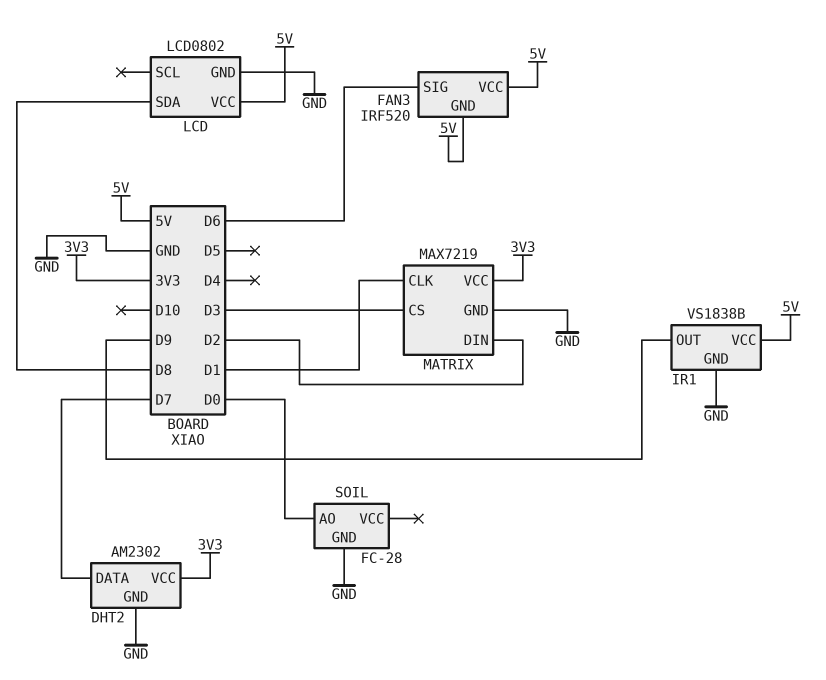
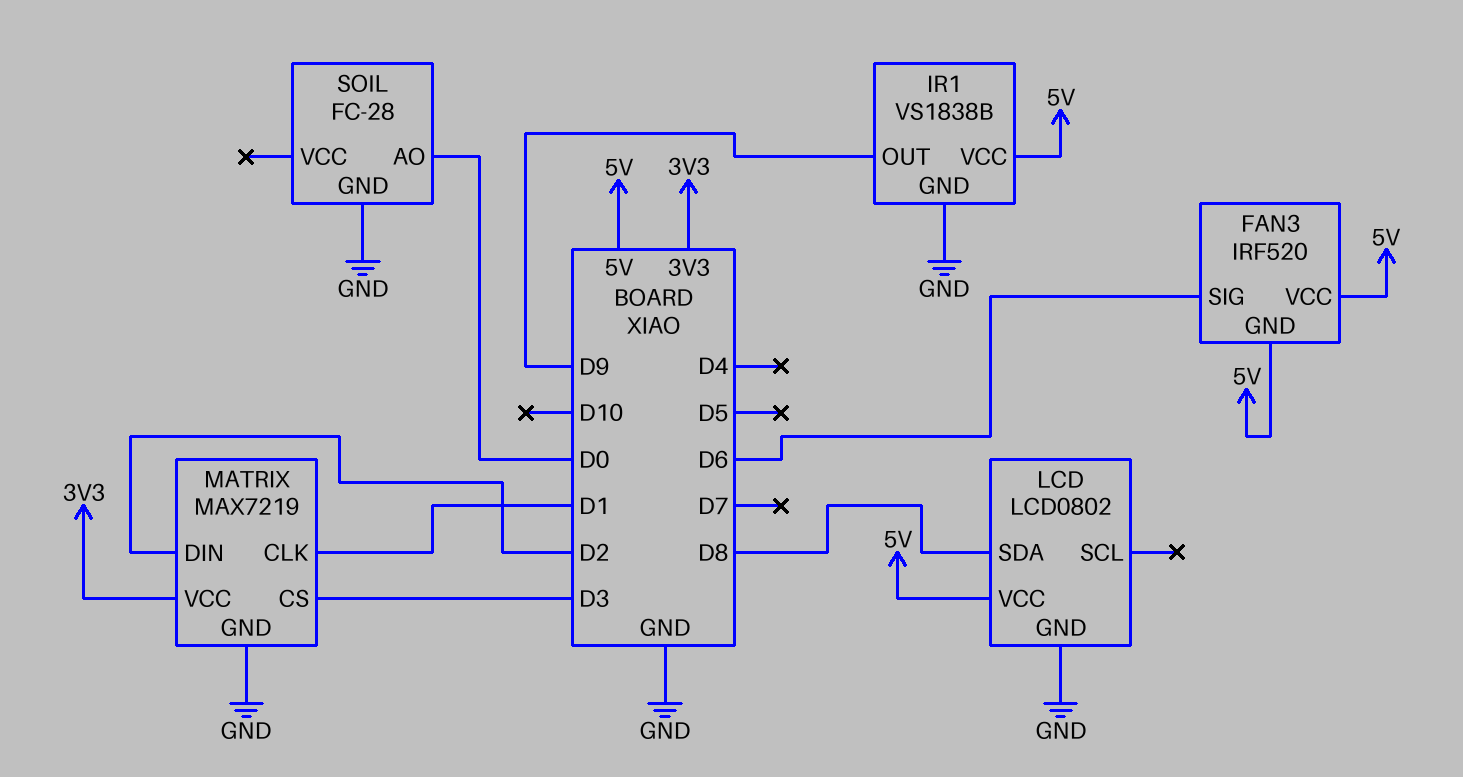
DHT2: AM2302 -> none
DHT2 pin DATA: D7 -> none
DHT2 pin GND: GND -> none
DHT2 pin VCC: 3V3 -> none

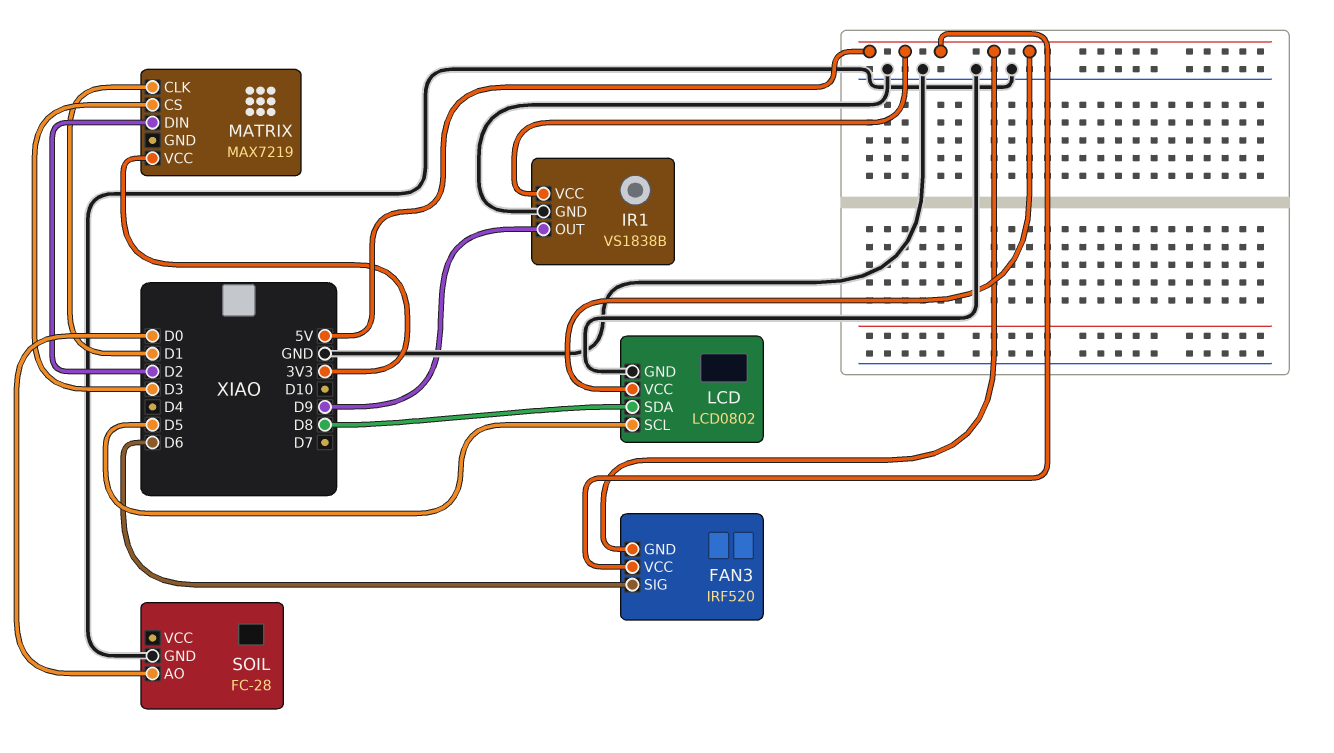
LCD pin SCL: none -> D5
MATRIX pin GND: GND -> none

